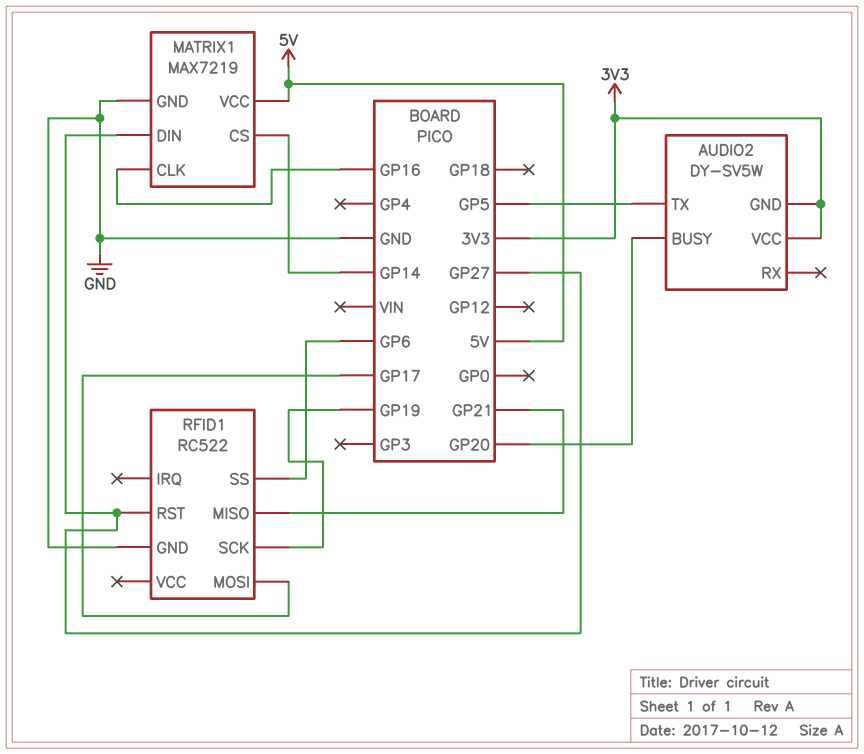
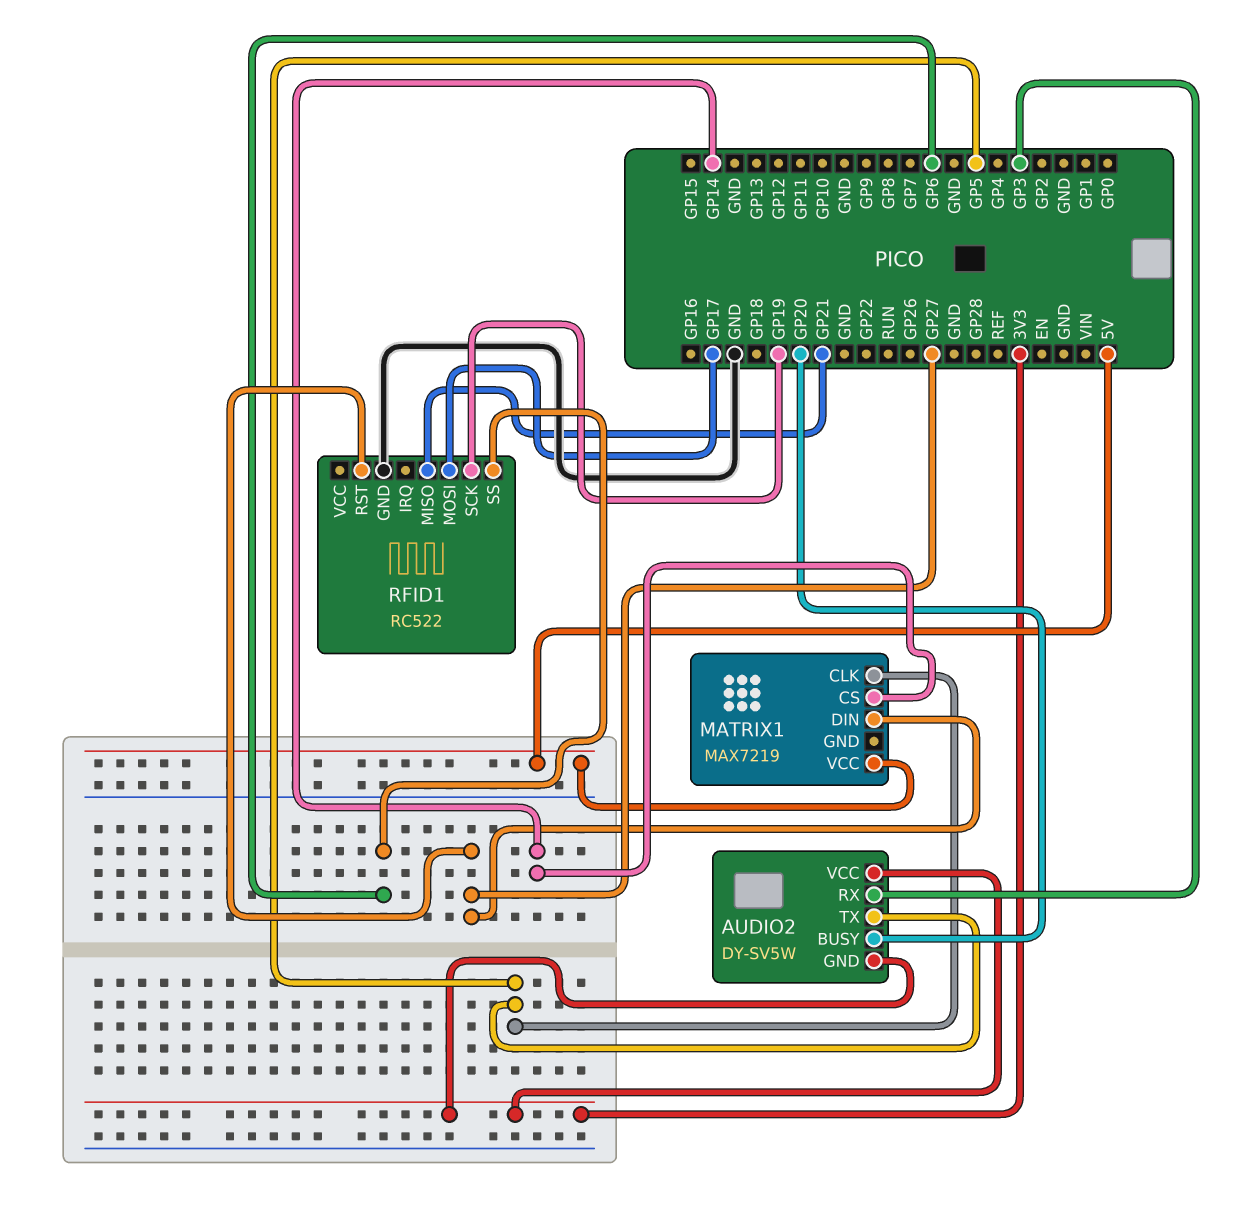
AUDIO2 pin RX: none -> GP3
MATRIX1 pin CLK: GP16 -> GP5
MATRIX1 pin GND: GND -> none

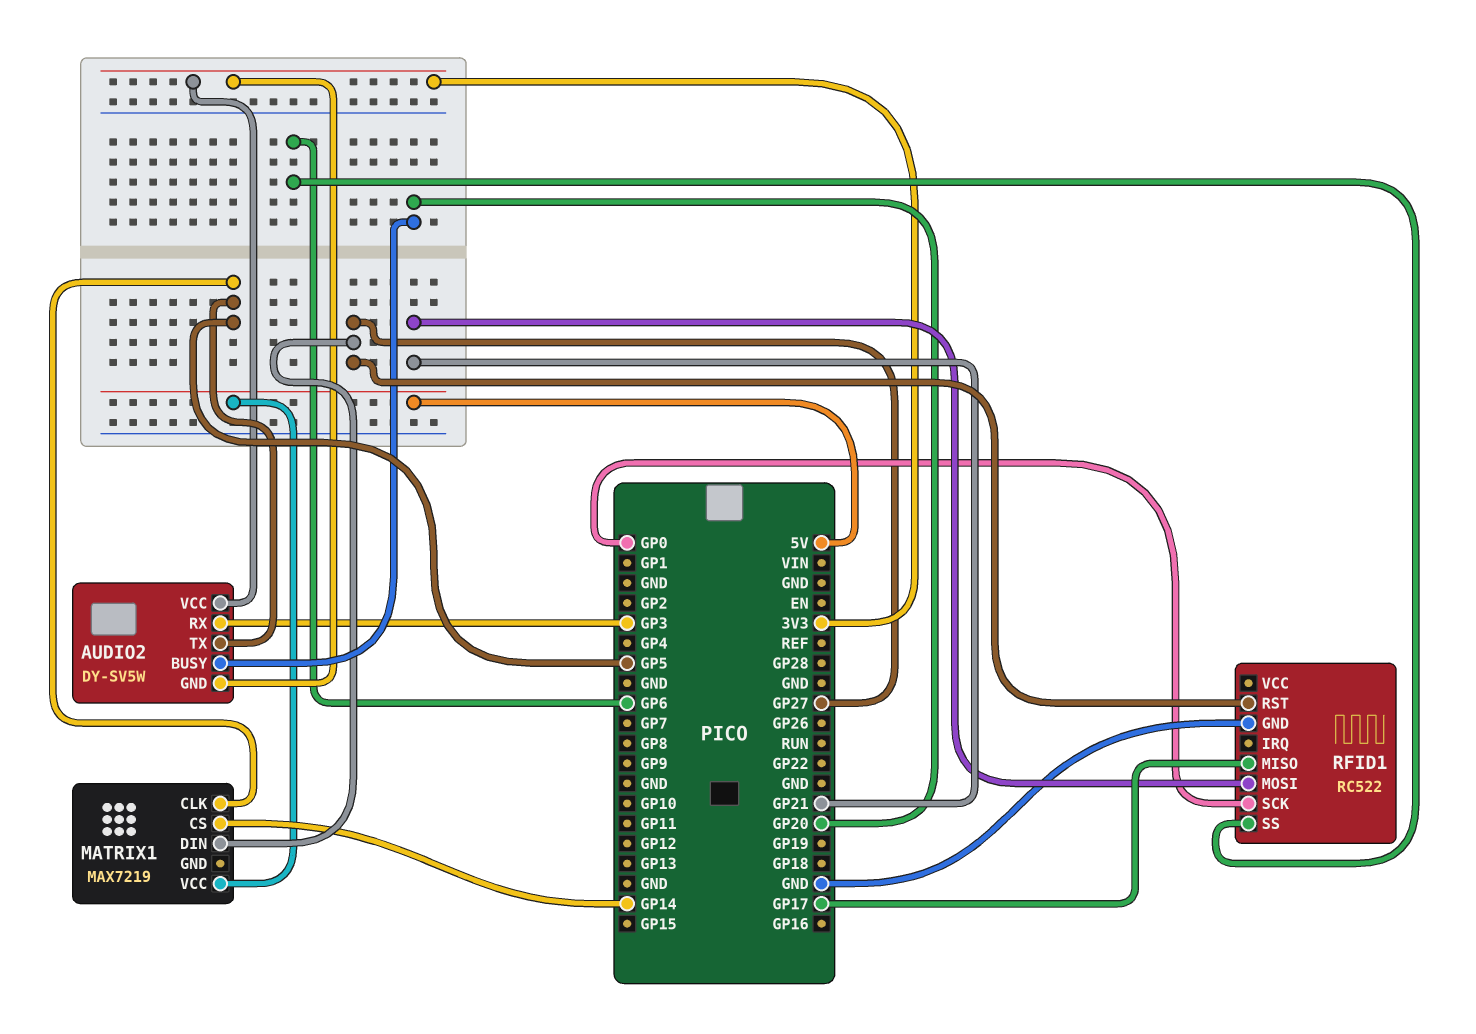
RFID1 pin MISO: GP21 -> GP17
RFID1 pin MOSI: GP17 -> GP21
RFID1 pin SCK: GP19 -> GP0

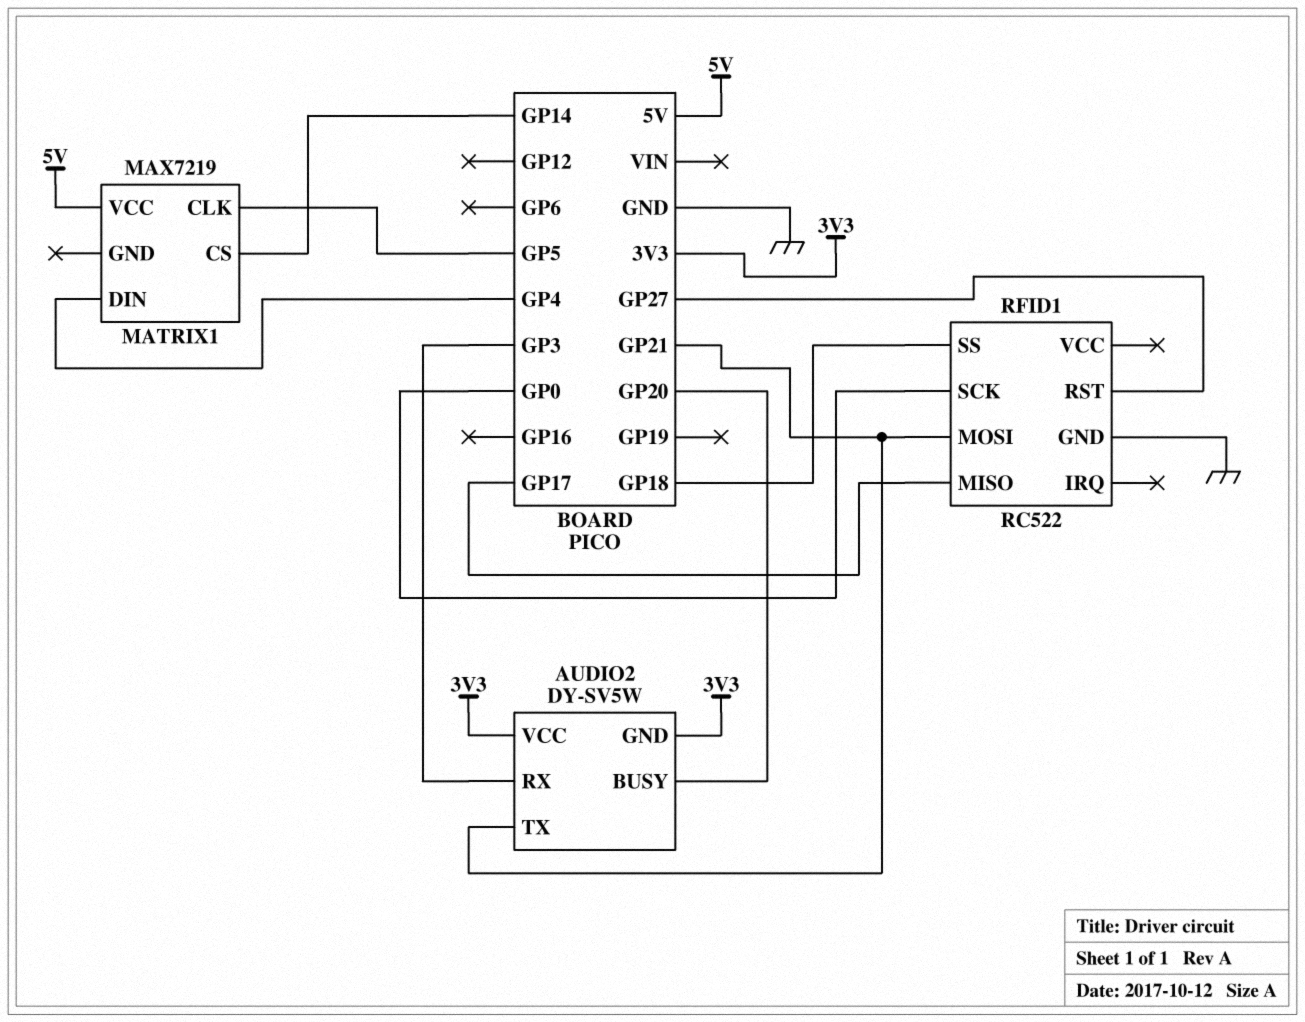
AUDIO2 pin TX: GP5 -> GP21
MATRIX1 pin DIN: GP27 -> GP4
RFID1 pin SS: GP6 -> GP18

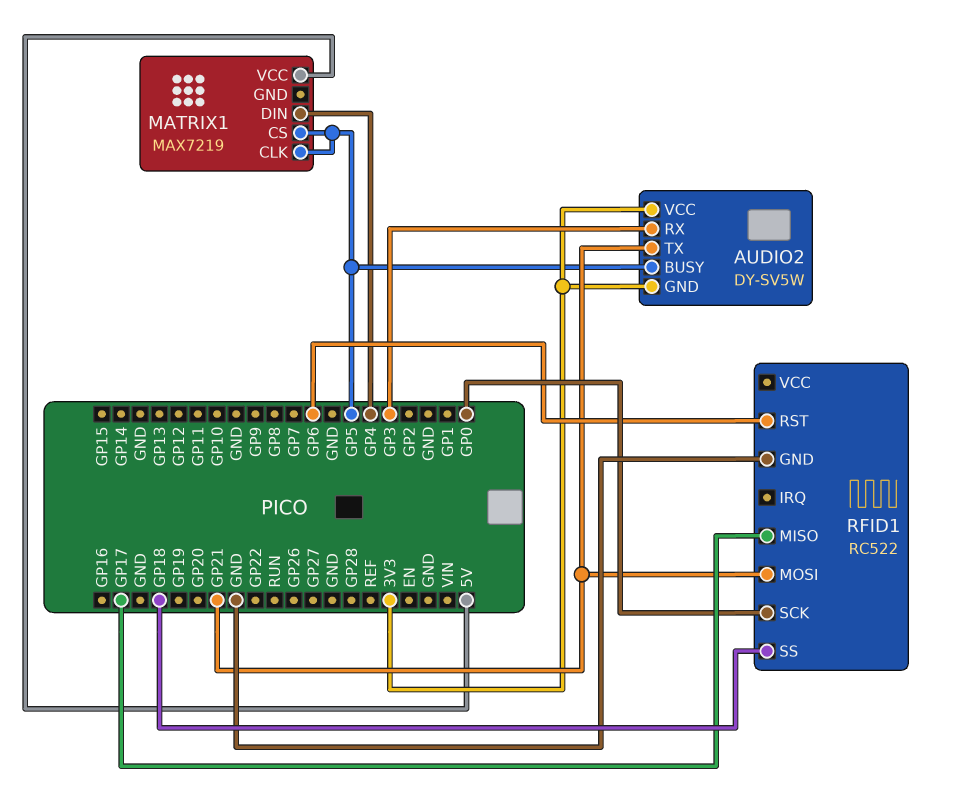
AUDIO2 pin BUSY: GP20 -> GP5
MATRIX1 pin CS: GP14 -> GP5
RFID1 pin RST: GP27 -> GP6

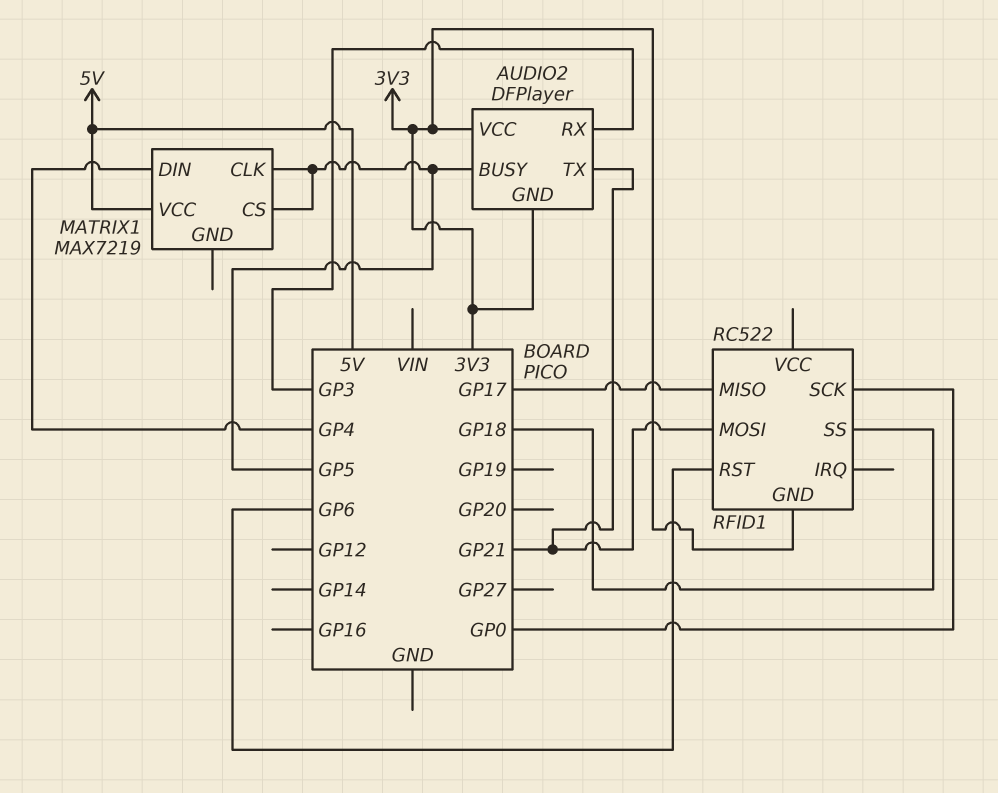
AUDIO2: DY-SV5W -> DFPlayer
RFID1 pin GND: GND -> 3V3

